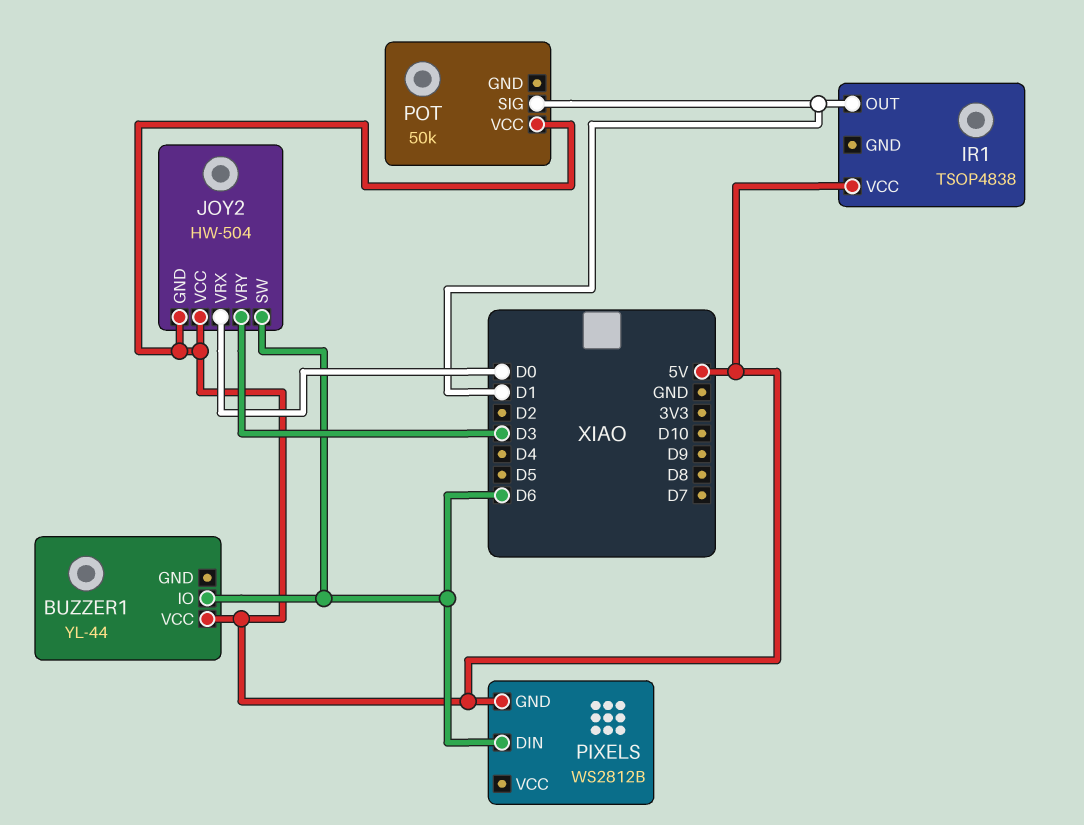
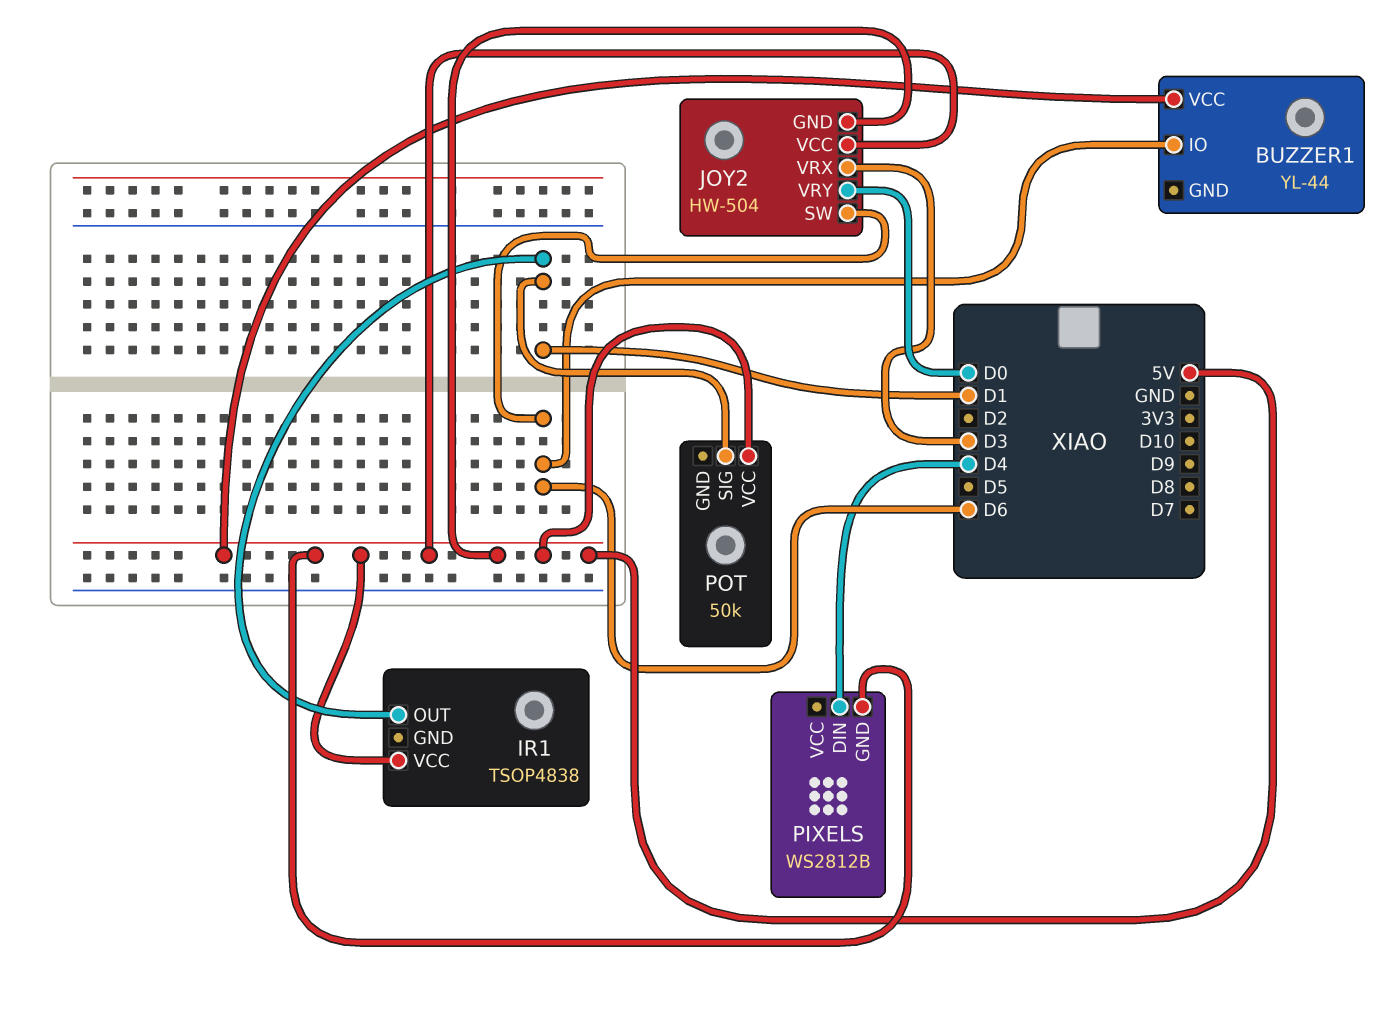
JOY2 pin VRX: D0 -> D3
JOY2 pin VRY: D3 -> D0
PIXELS pin DIN: D6 -> D4

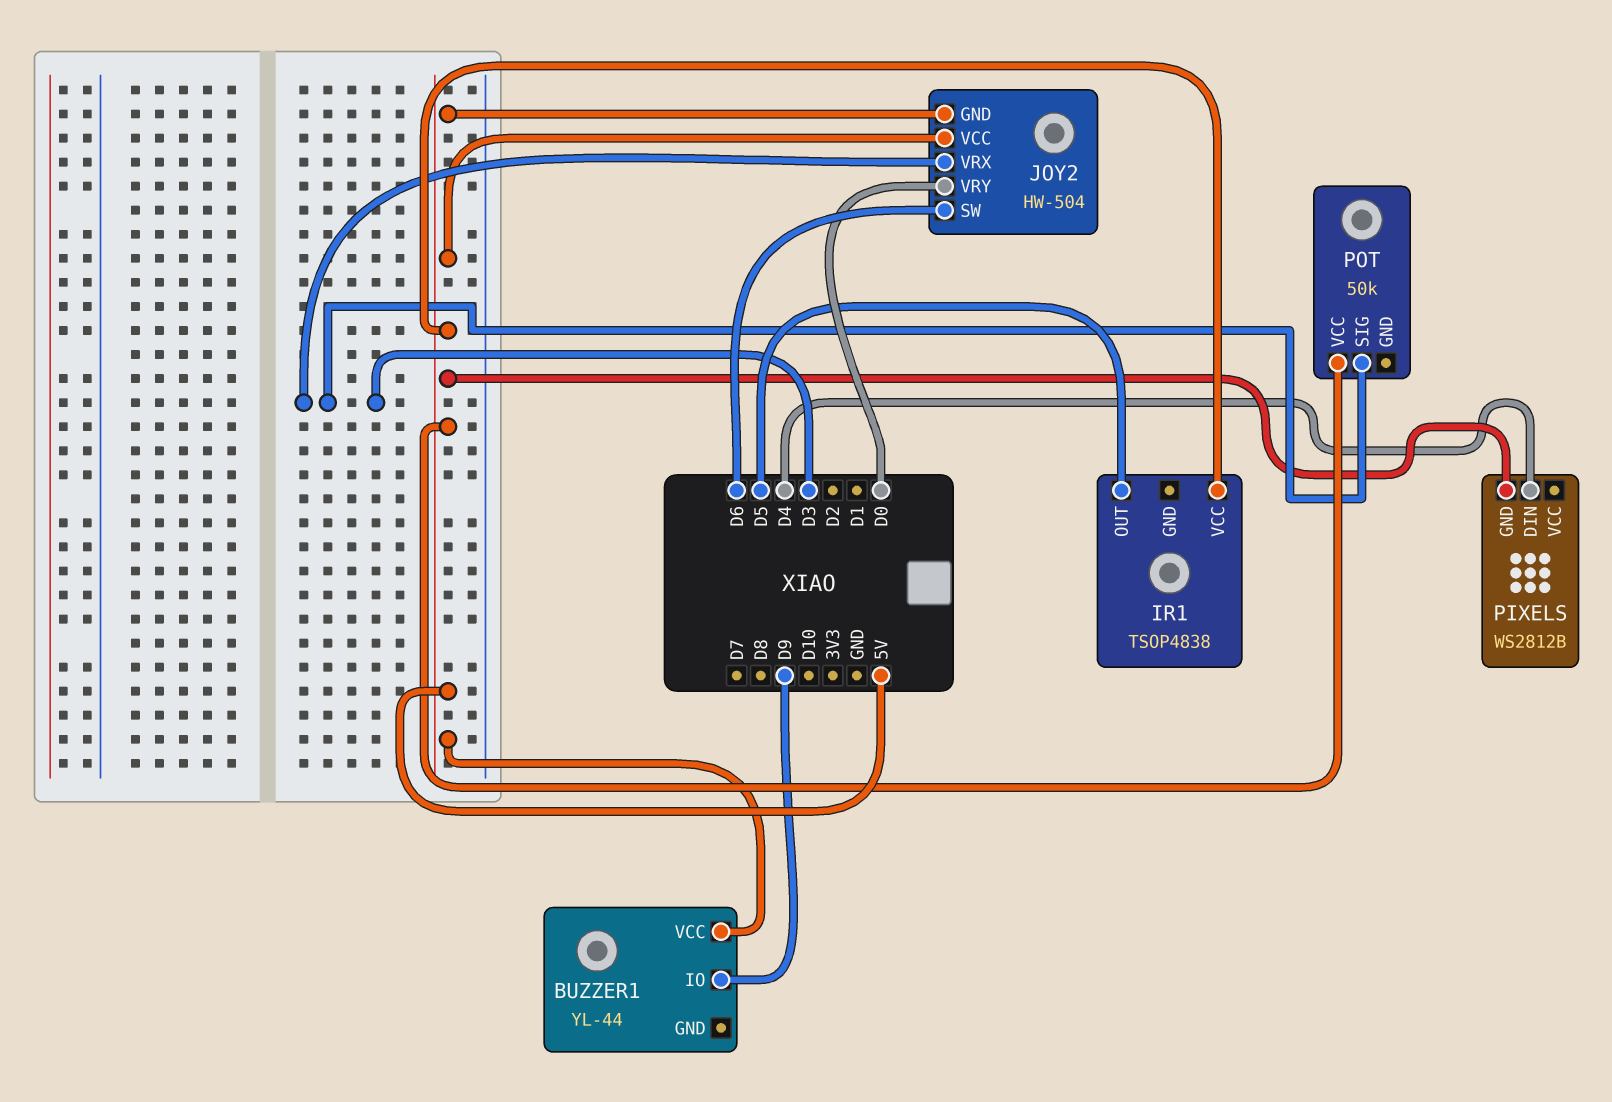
BUZZER1 pin IO: D6 -> D9
IR1 pin OUT: D1 -> D5
POT pin SIG: D1 -> D3

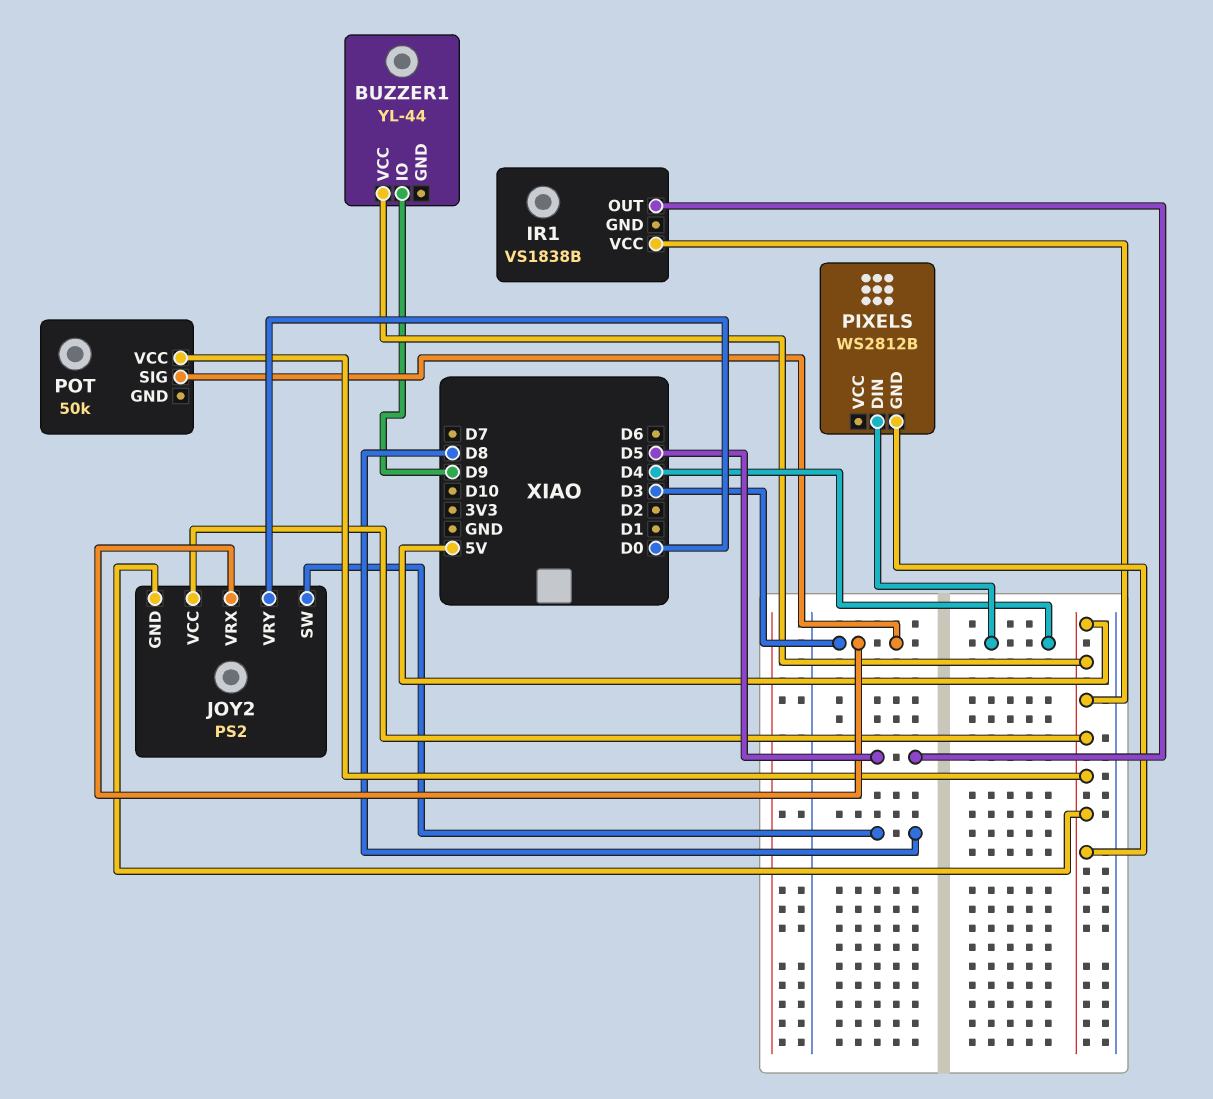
IR1: TSOP4838 -> VS1838B
JOY2: HW-504 -> PS2
JOY2 pin SW: D6 -> D8

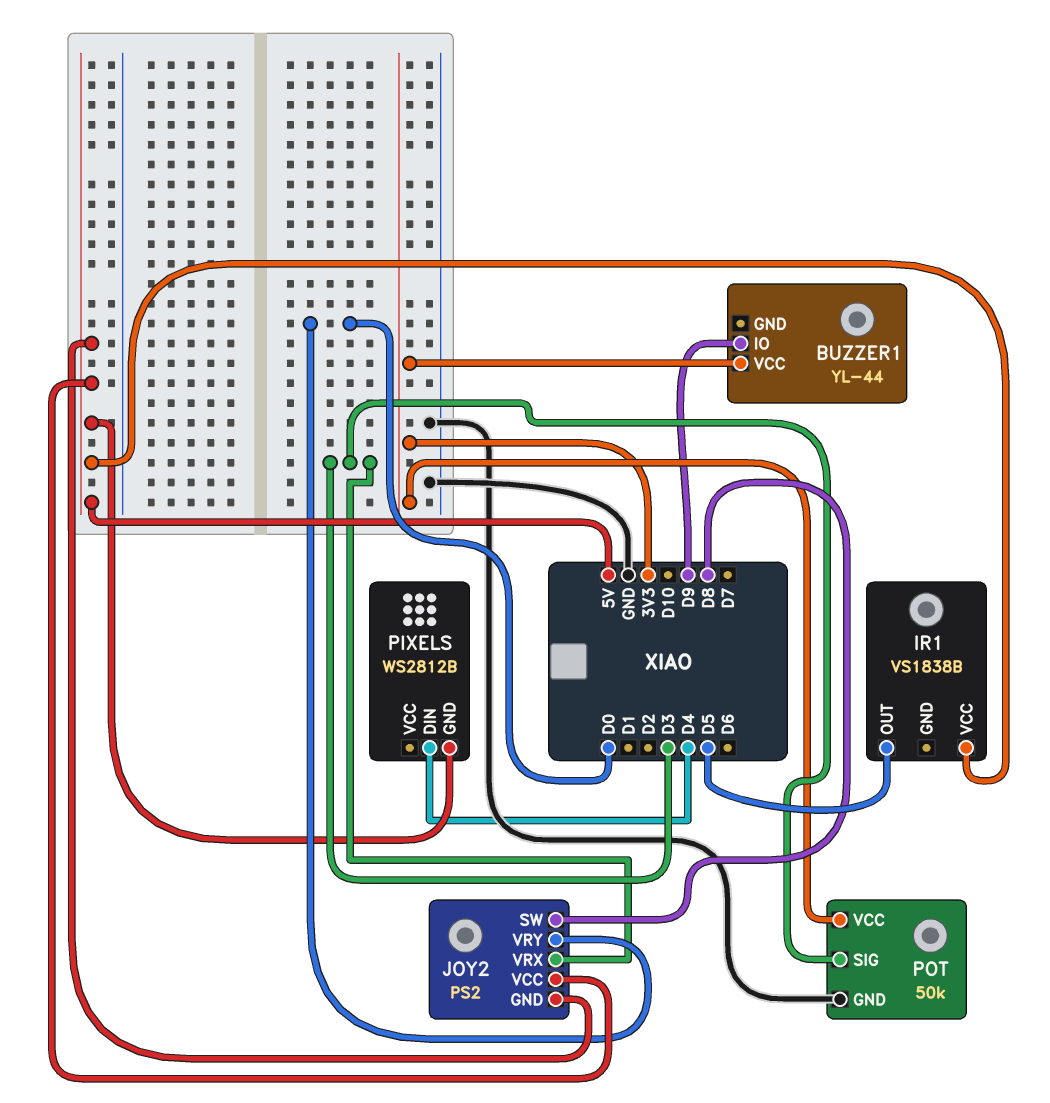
BUZZER1 pin VCC: 5V -> 3V3
POT pin GND: none -> GND
POT pin VCC: 5V -> 3V3

